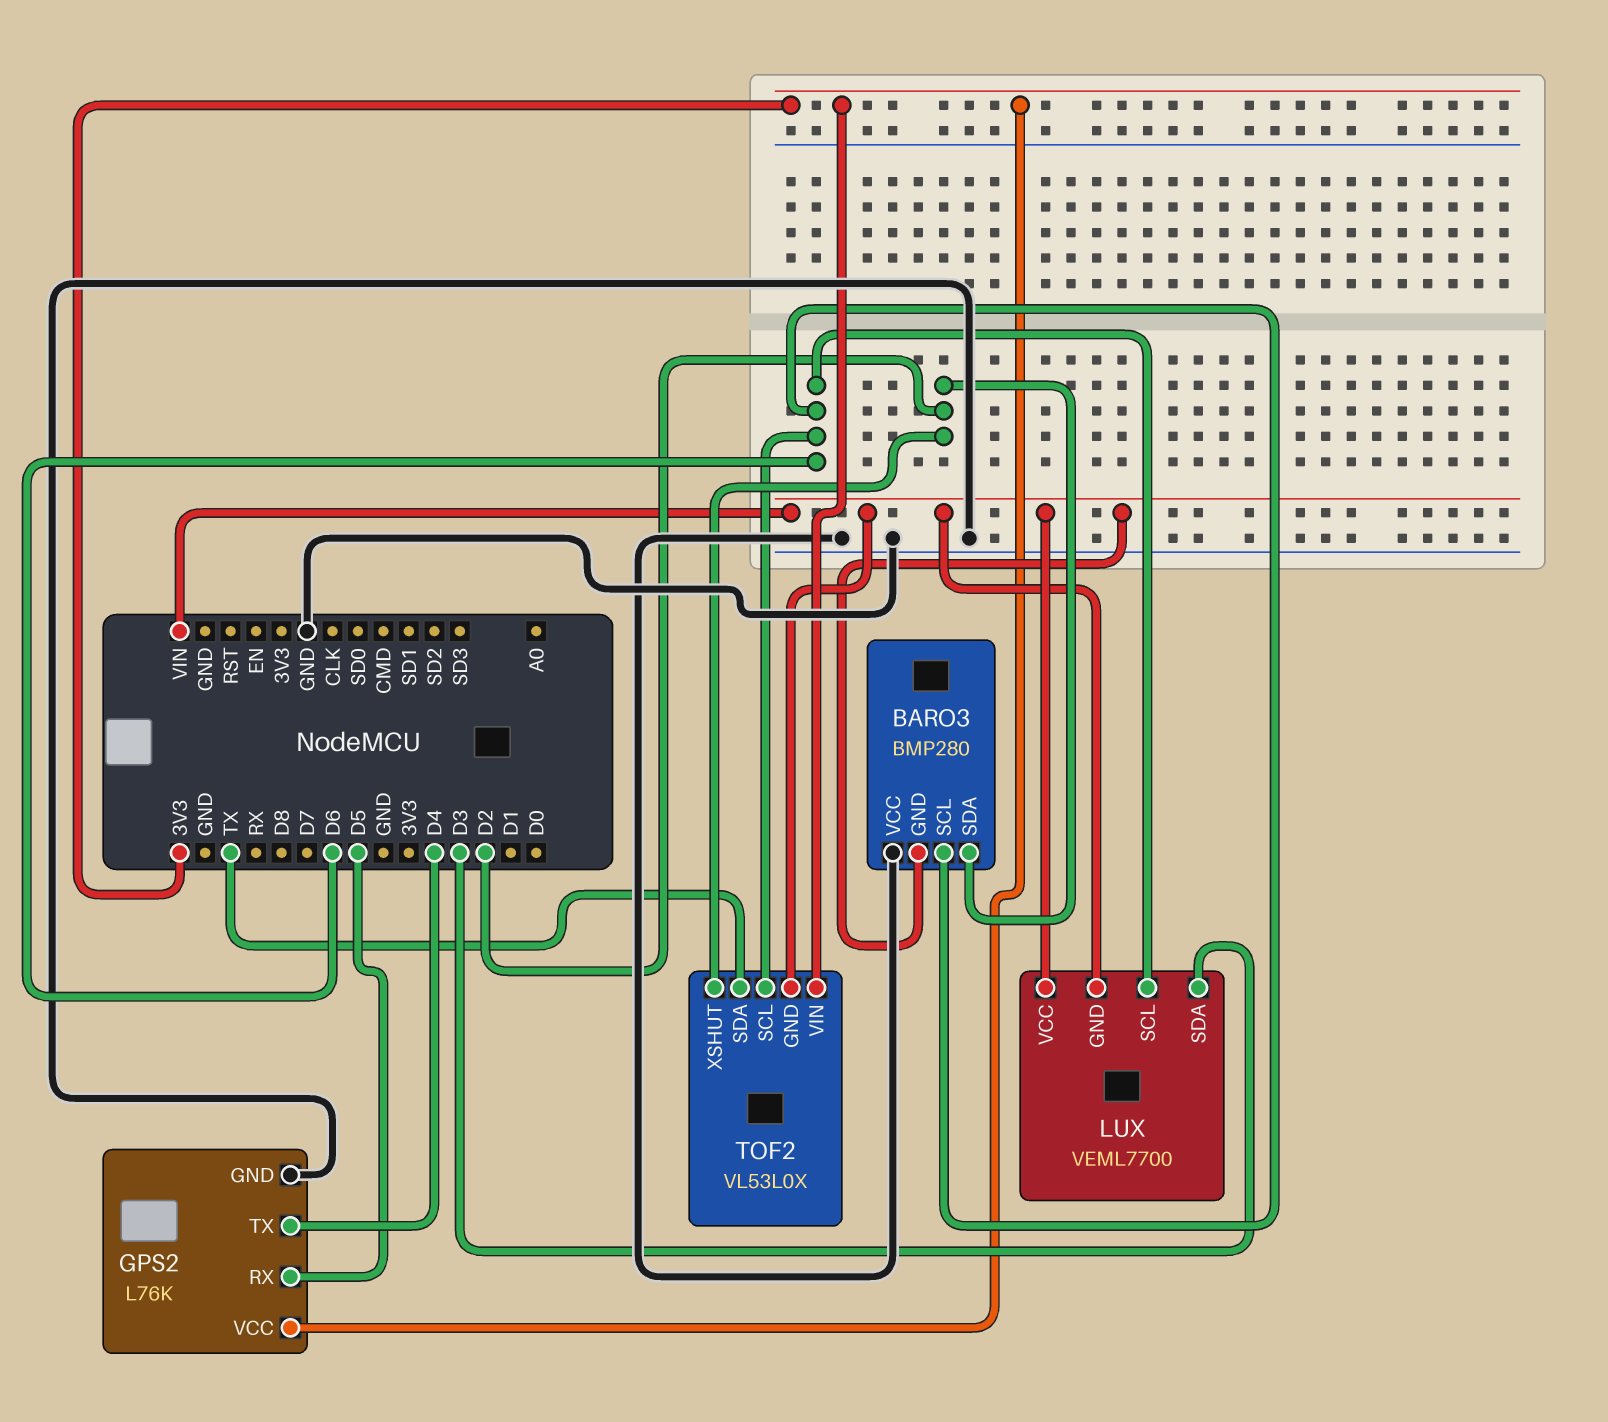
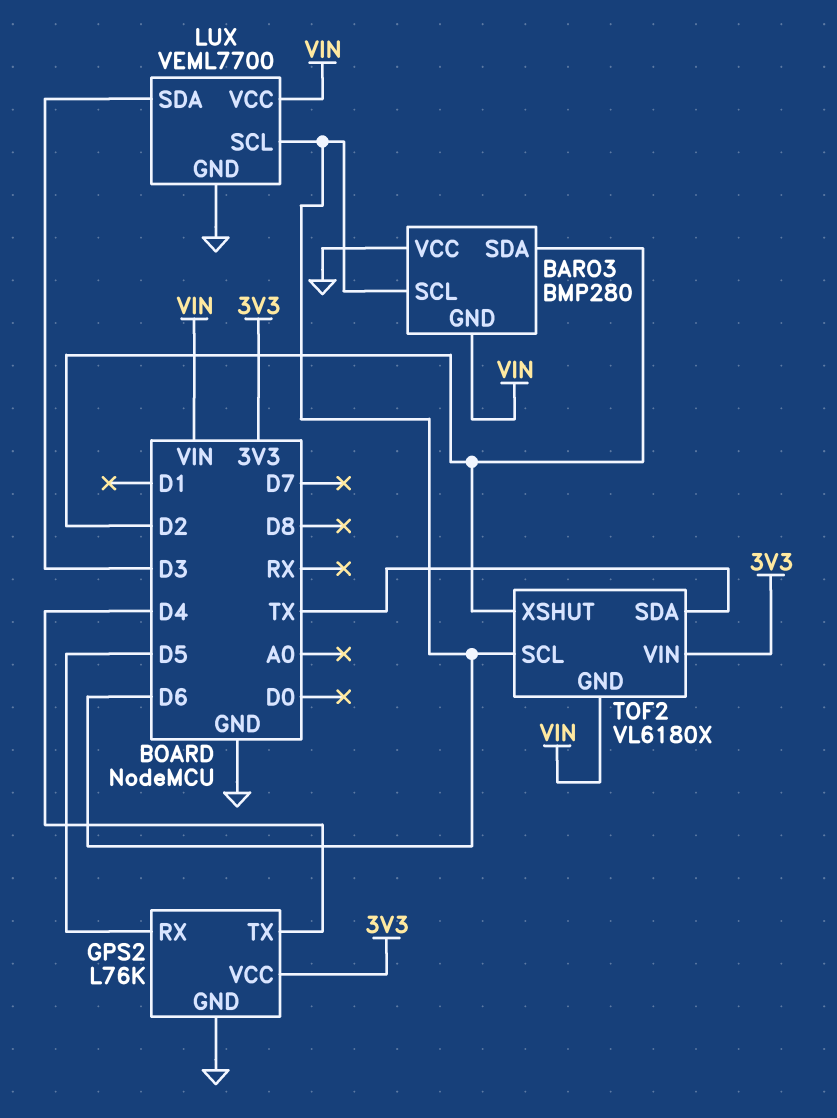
LUX pin GND: VIN -> GND
TOF2: VL53L0X -> VL6180X

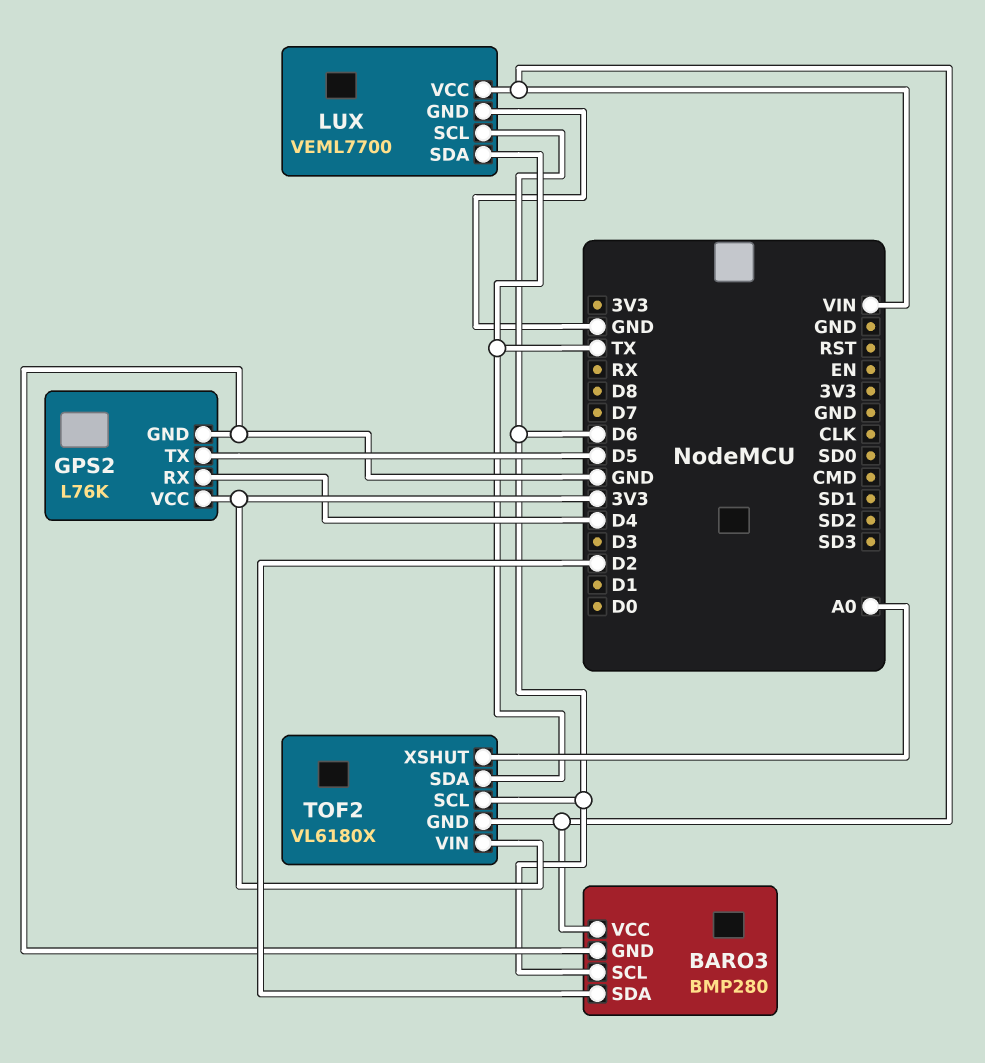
BARO3 pin GND: VIN -> GND
BARO3 pin VCC: GND -> VIN
GPS2 pin RX: D5 -> D4
GPS2 pin TX: D4 -> D5
LUX pin SDA: D3 -> TX
TOF2 pin XSHUT: D2 -> A0

